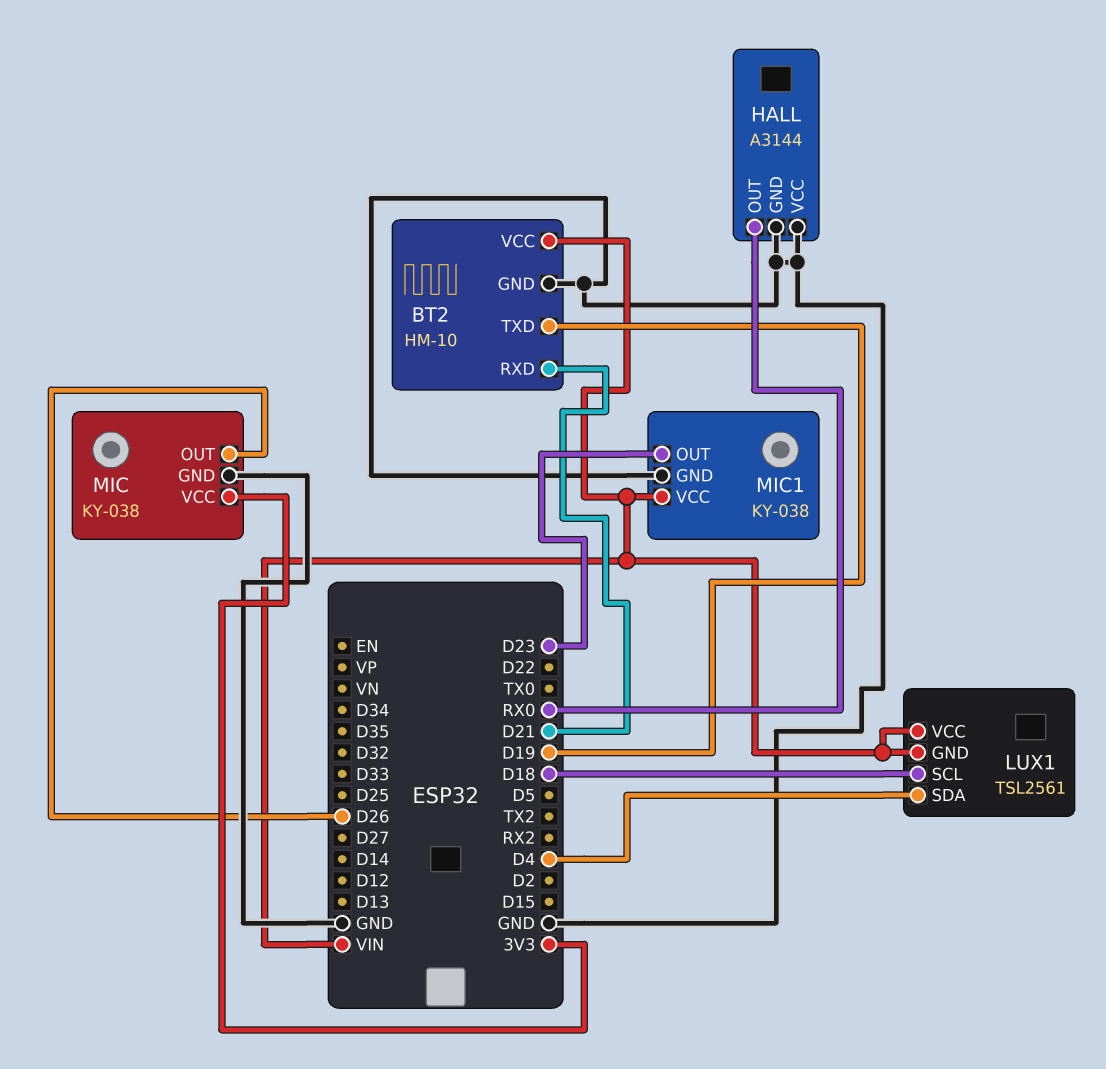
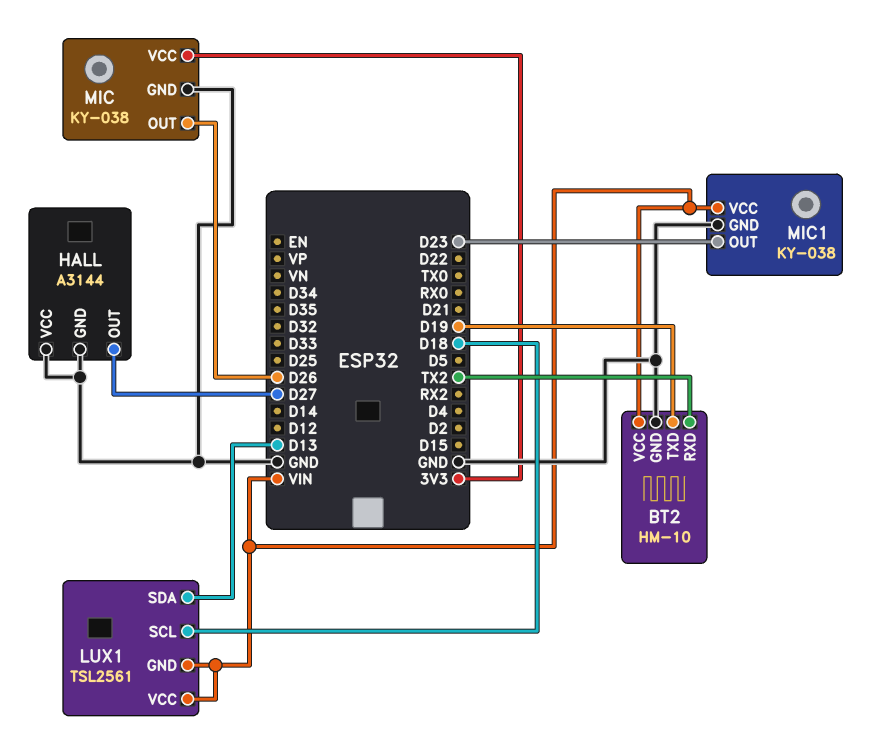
BT2 pin RXD: D21 -> TX2
HALL pin OUT: RX0 -> D27
LUX1 pin SDA: D4 -> D13

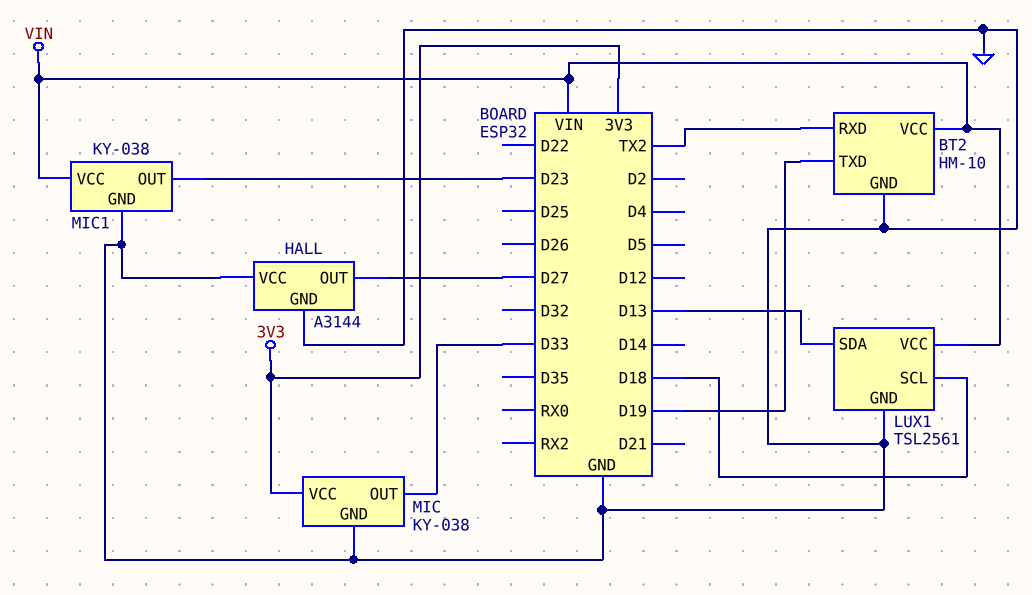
LUX1 pin GND: VIN -> GND
MIC pin OUT: D26 -> D33

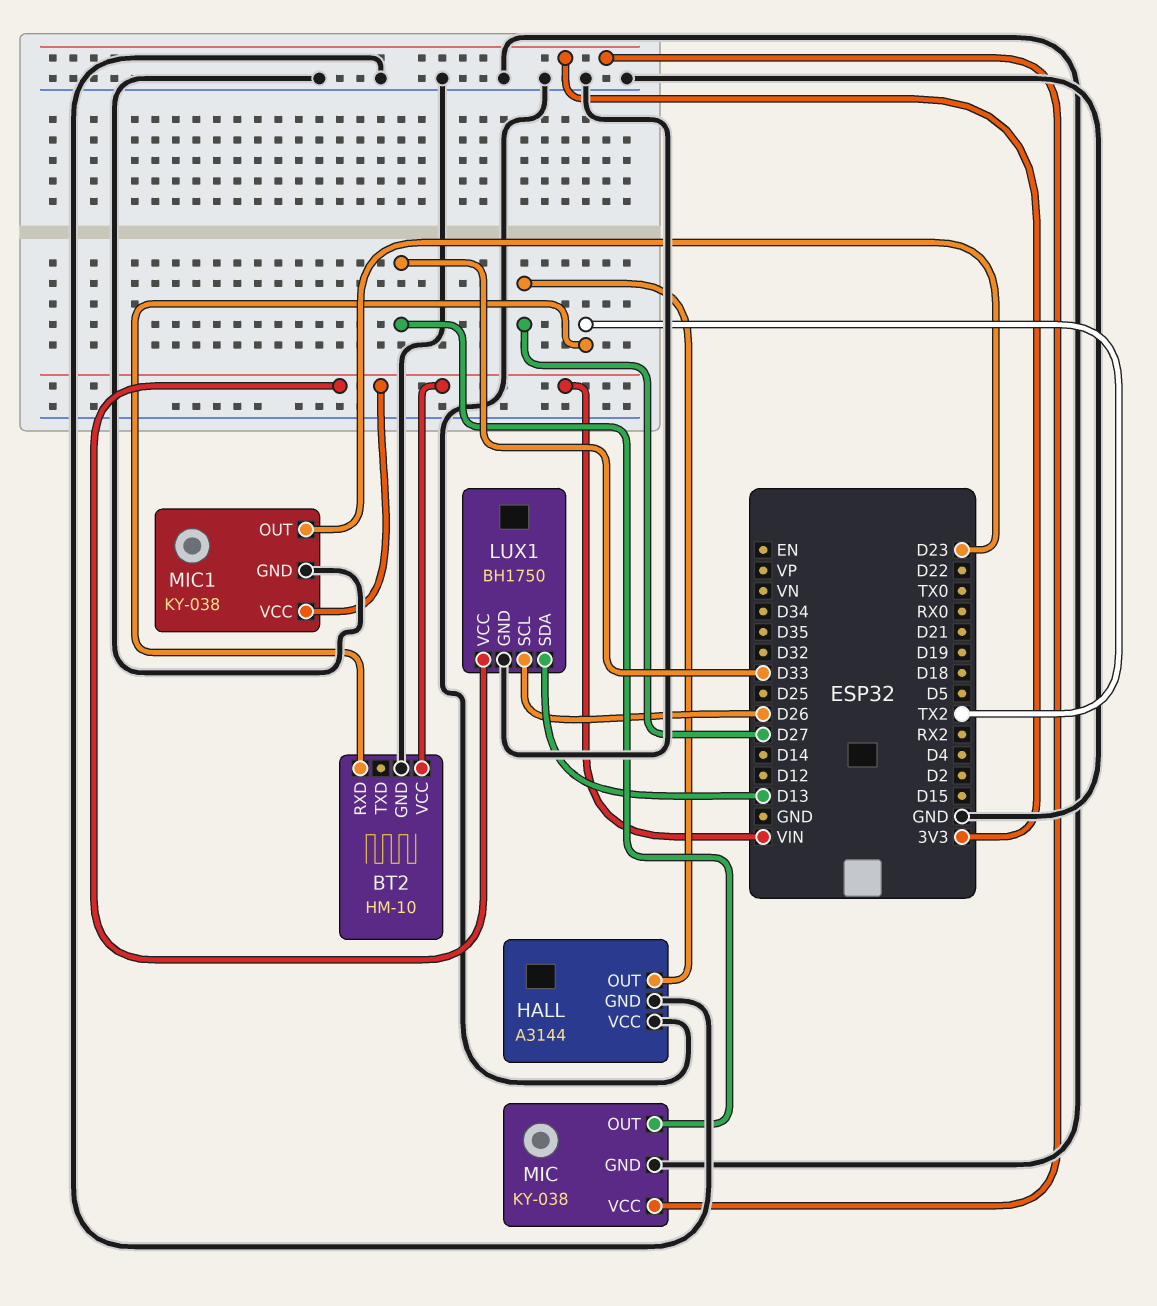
BT2 pin TXD: D19 -> none
LUX1: TSL2561 -> BH1750
LUX1 pin SCL: D18 -> D26

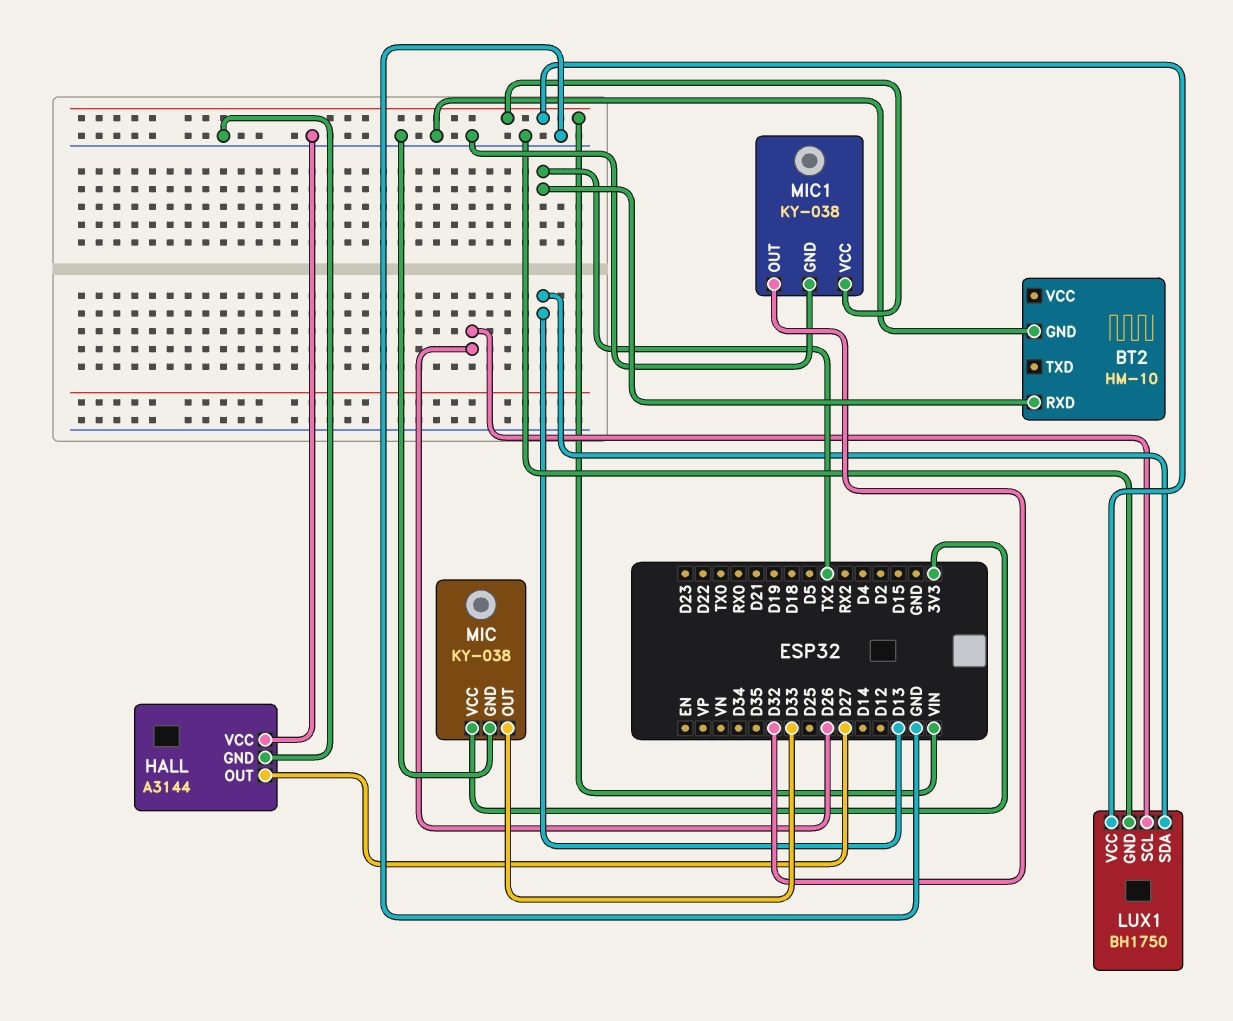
BT2 pin VCC: VIN -> none
MIC1 pin OUT: D23 -> D32

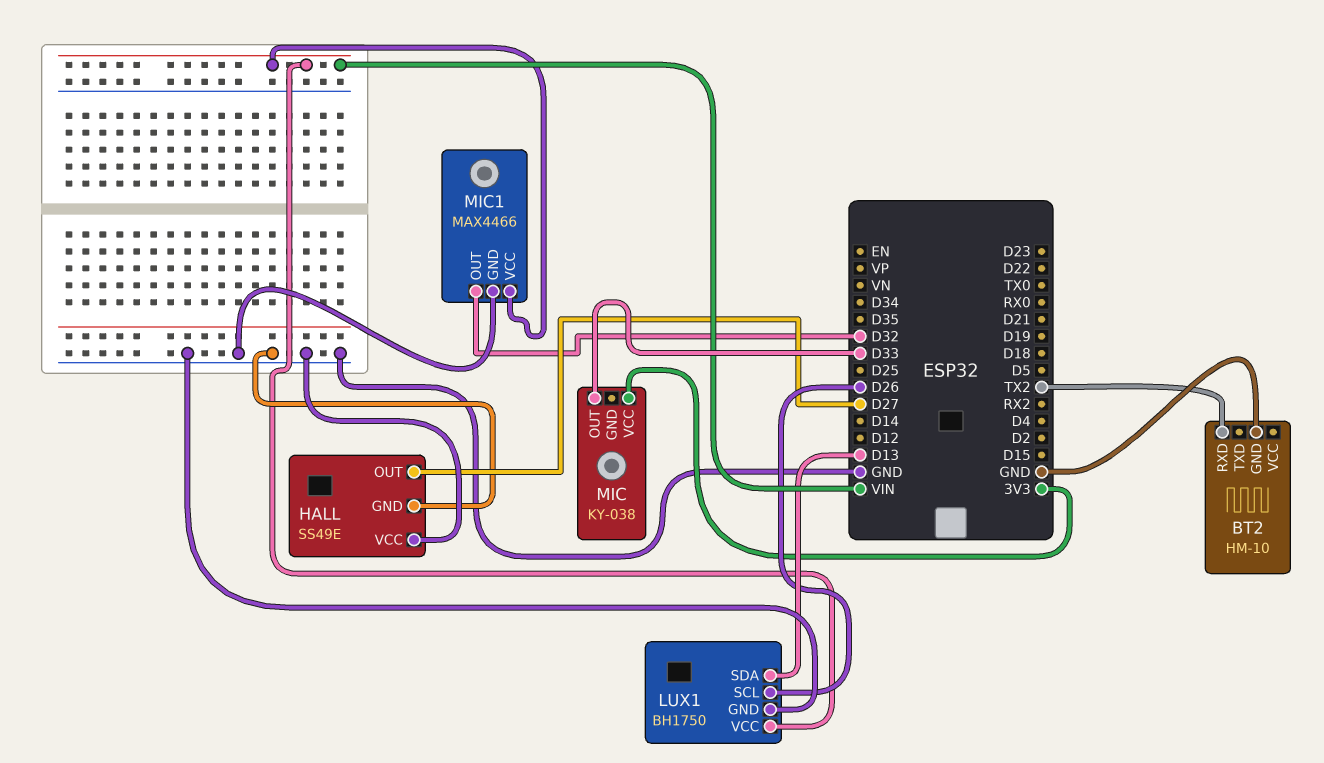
HALL: A3144 -> SS49E
MIC pin GND: GND -> none
MIC1: KY-038 -> MAX4466

